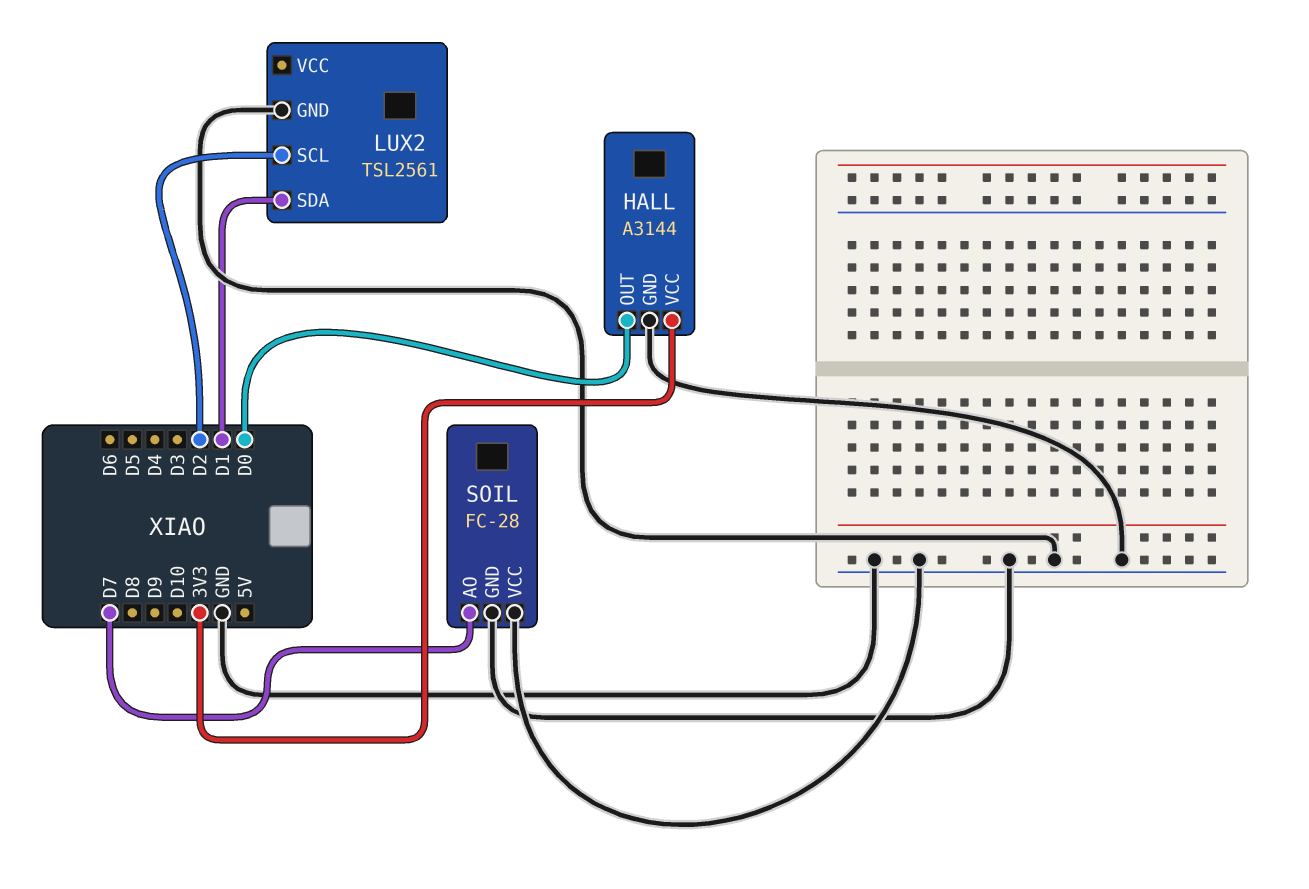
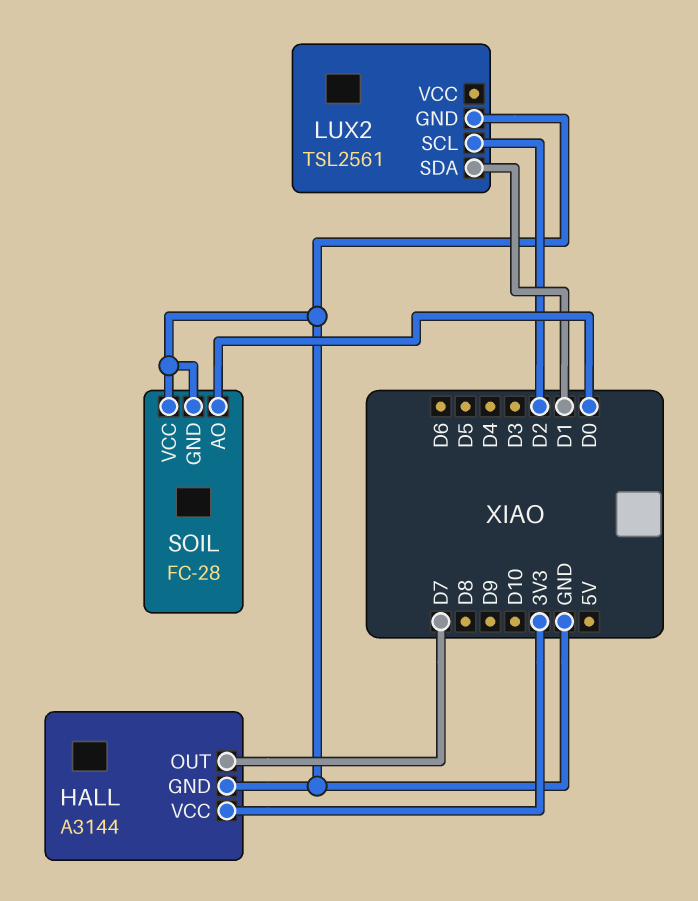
HALL pin OUT: D0 -> D7
SOIL pin AO: D7 -> D0

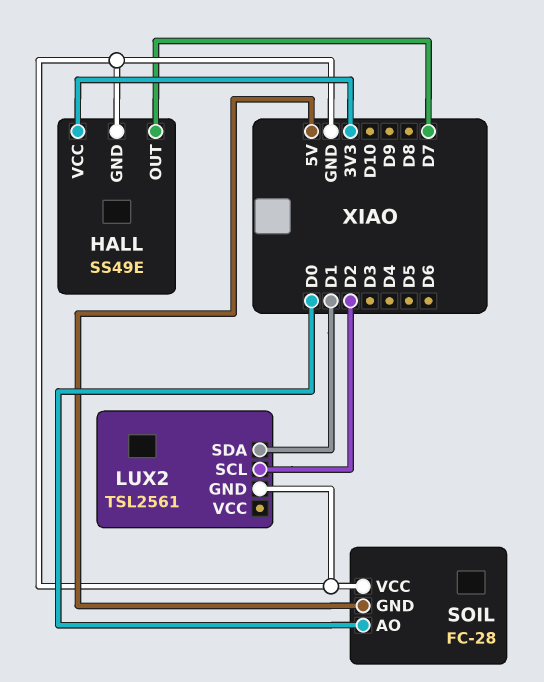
HALL: A3144 -> SS49E
SOIL pin GND: GND -> 5V

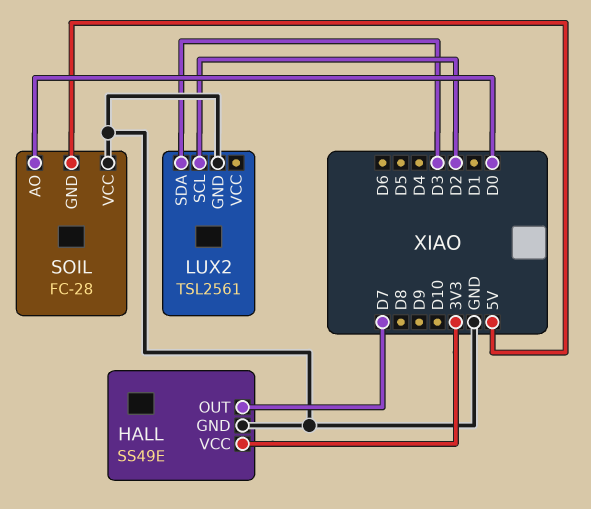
LUX2 pin SDA: D1 -> D3

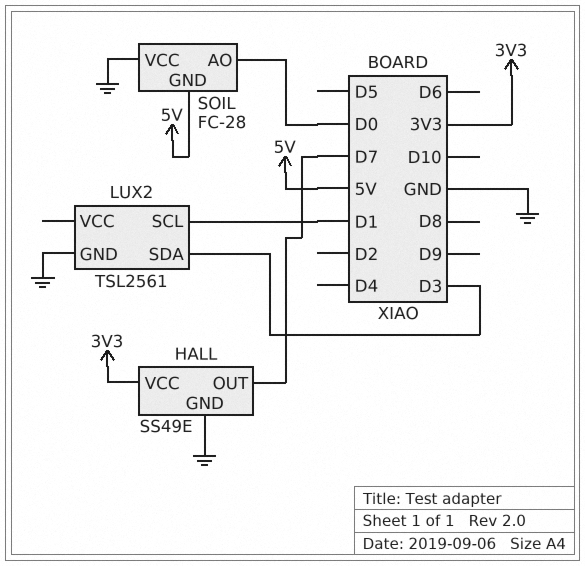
LUX2 pin SCL: D2 -> D1

